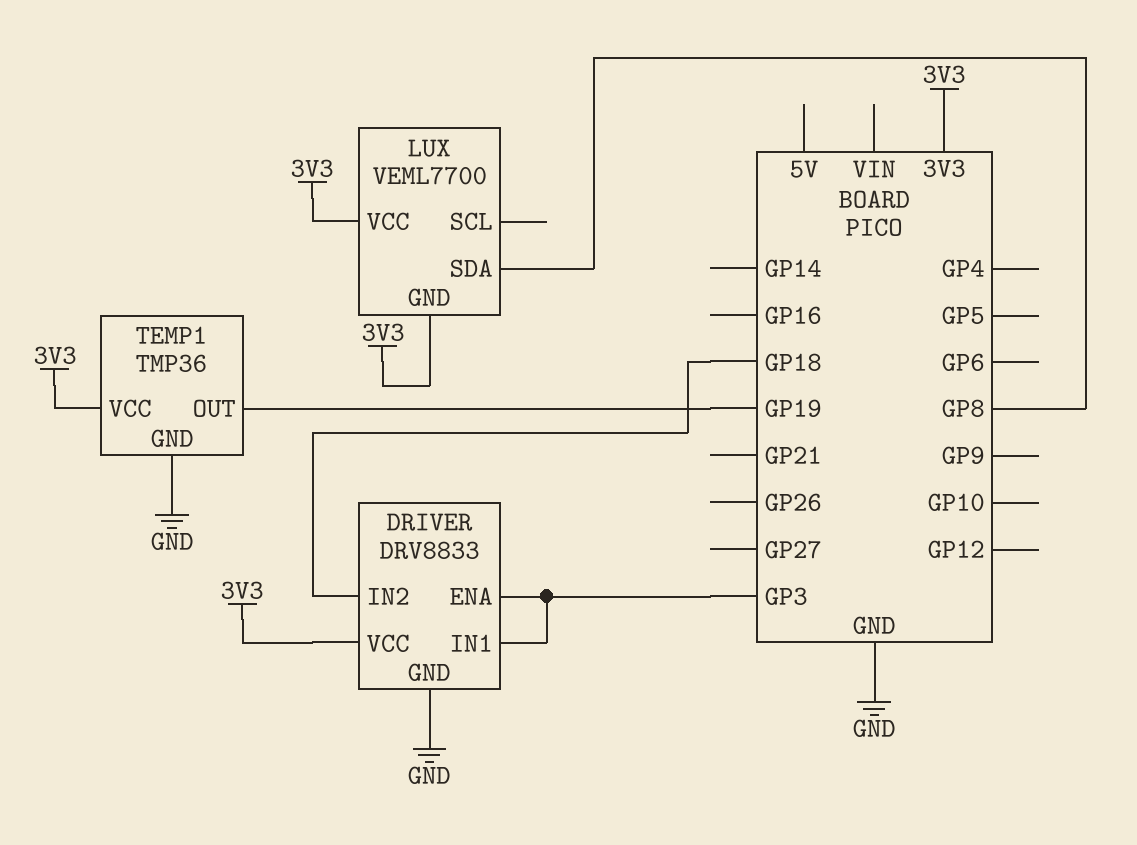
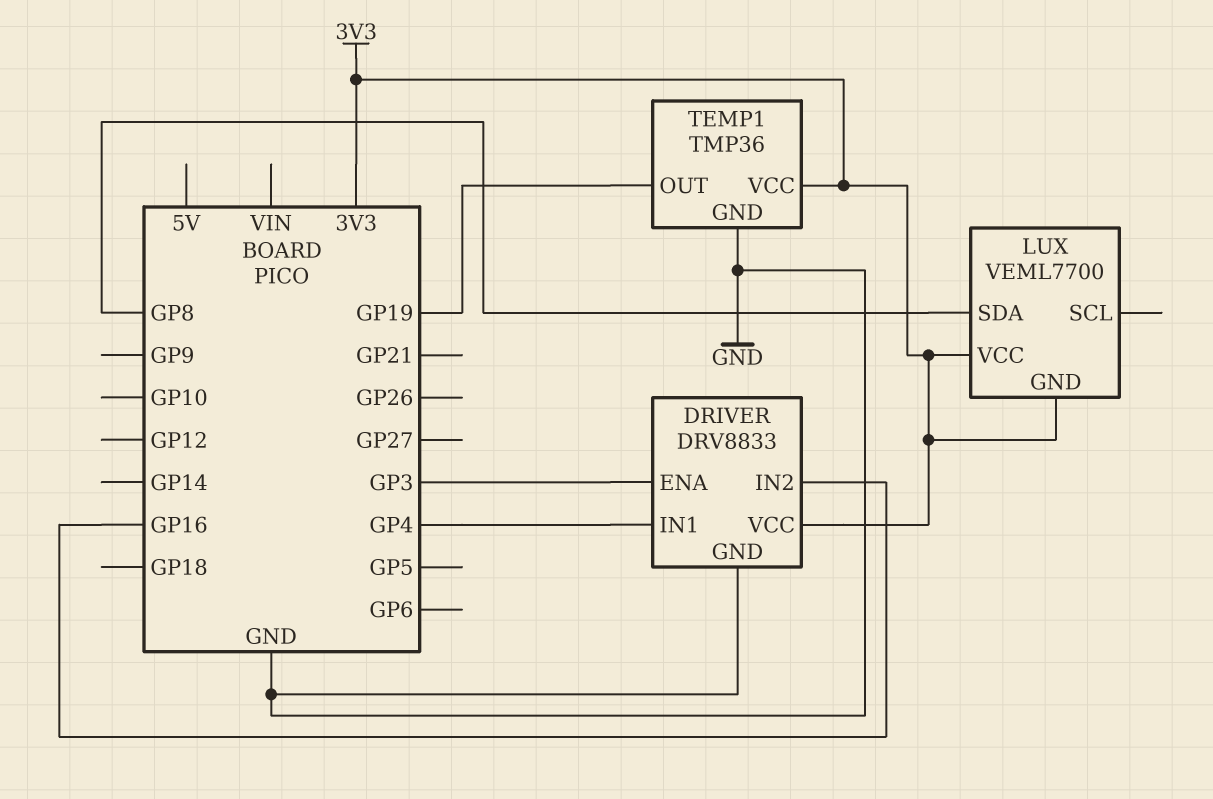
DRIVER pin IN1: GP3 -> GP4
DRIVER pin IN2: GP18 -> GP16

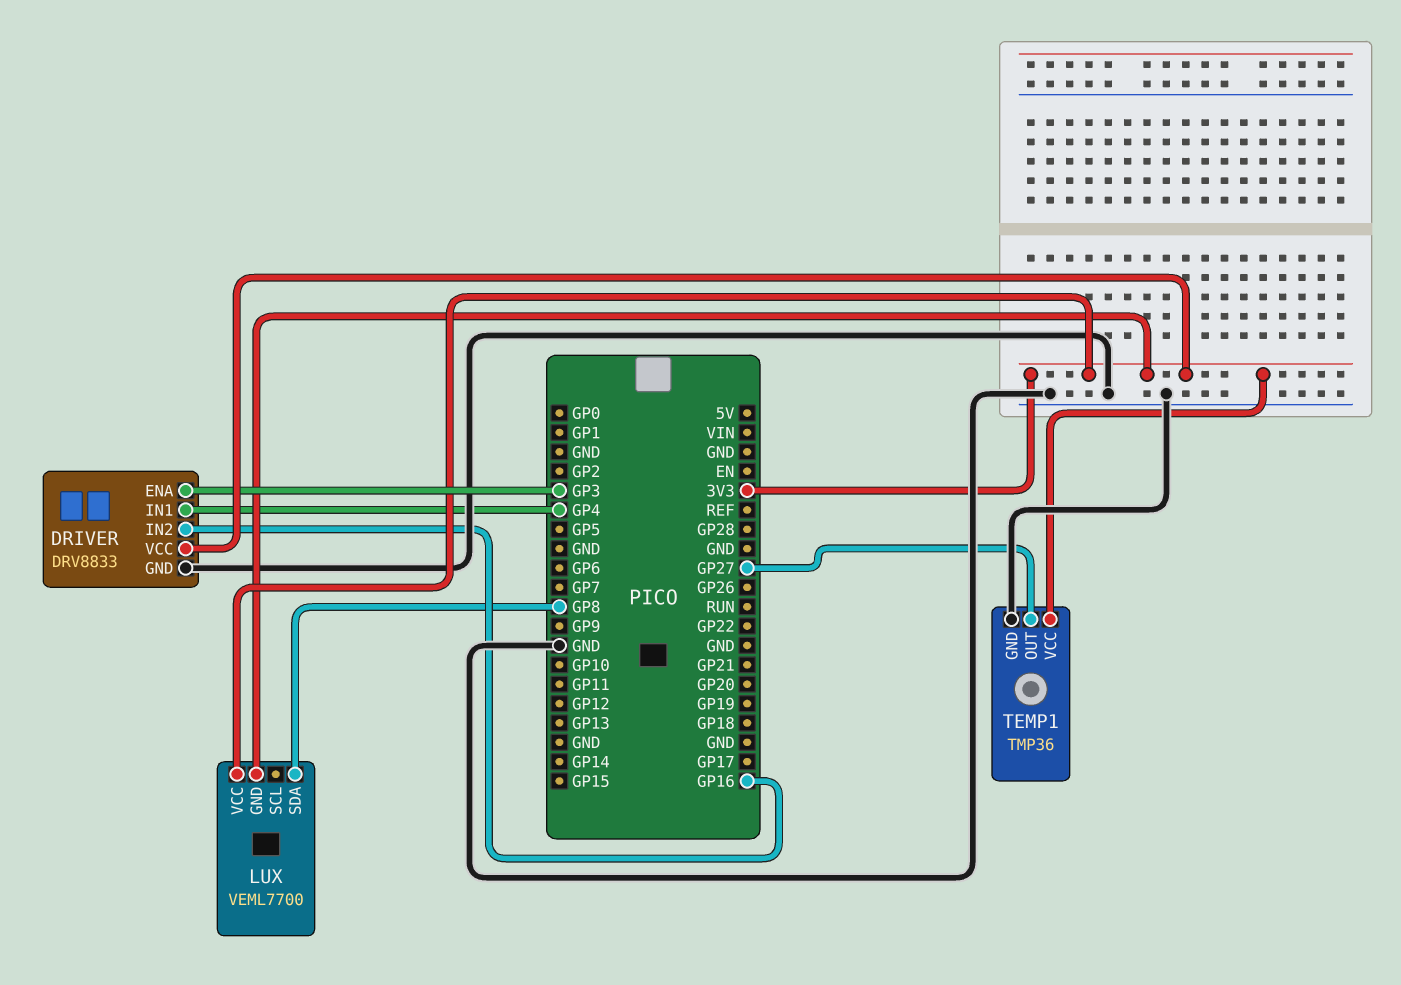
TEMP1 pin OUT: GP19 -> GP27

